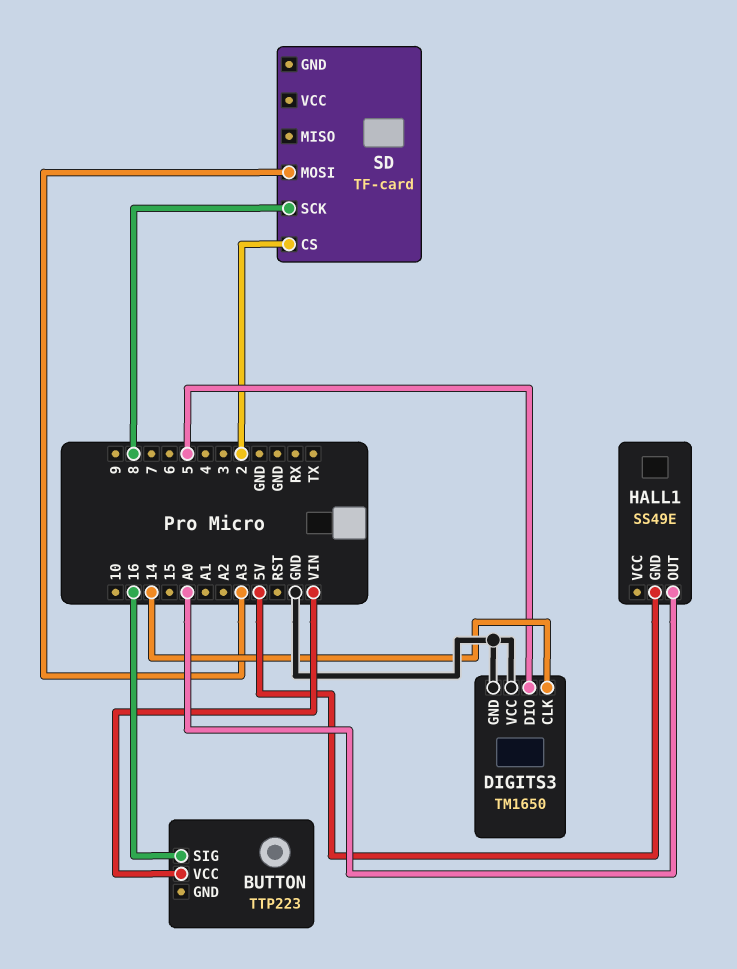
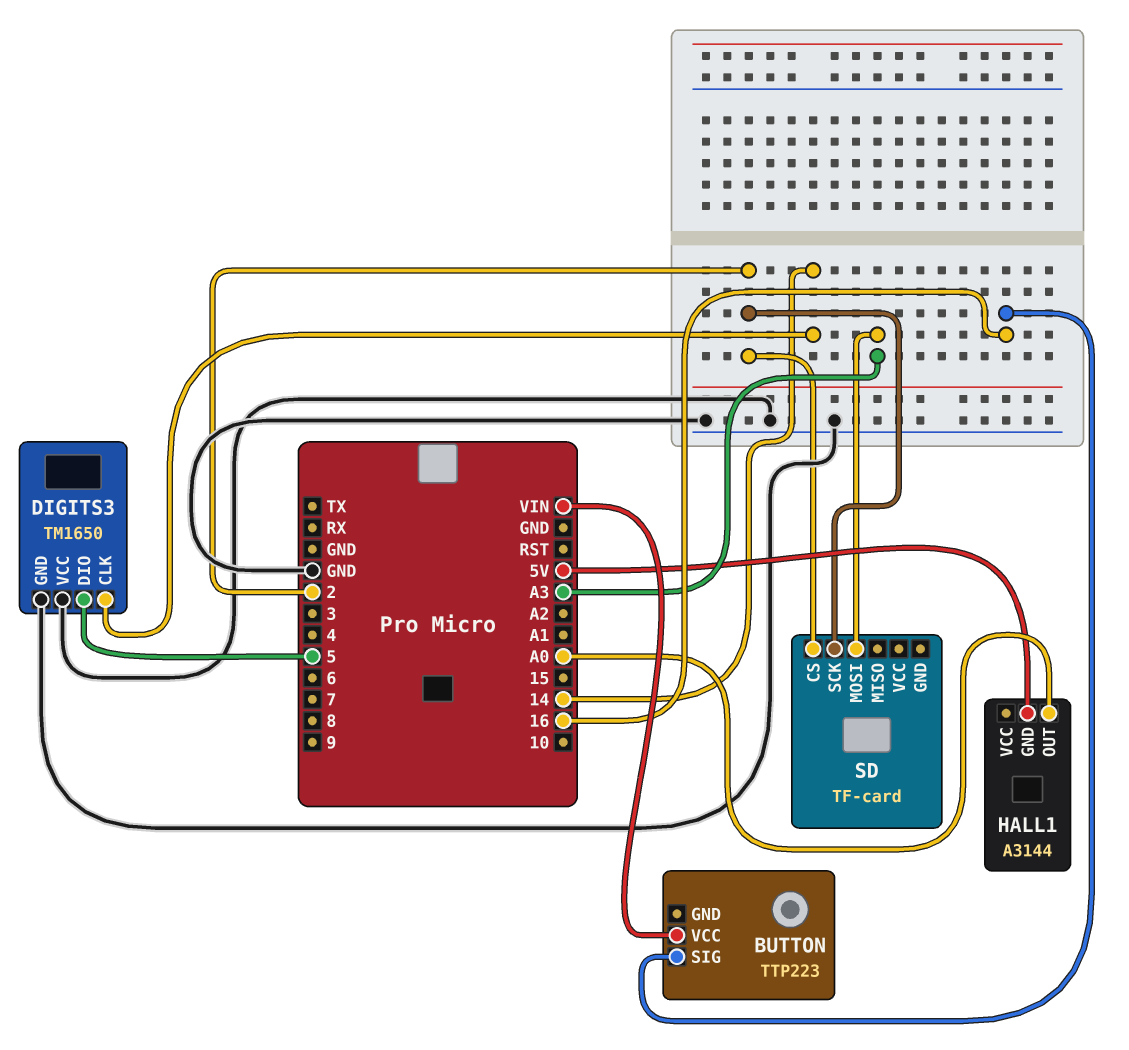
HALL1: SS49E -> A3144
SD pin SCK: 8 -> 2

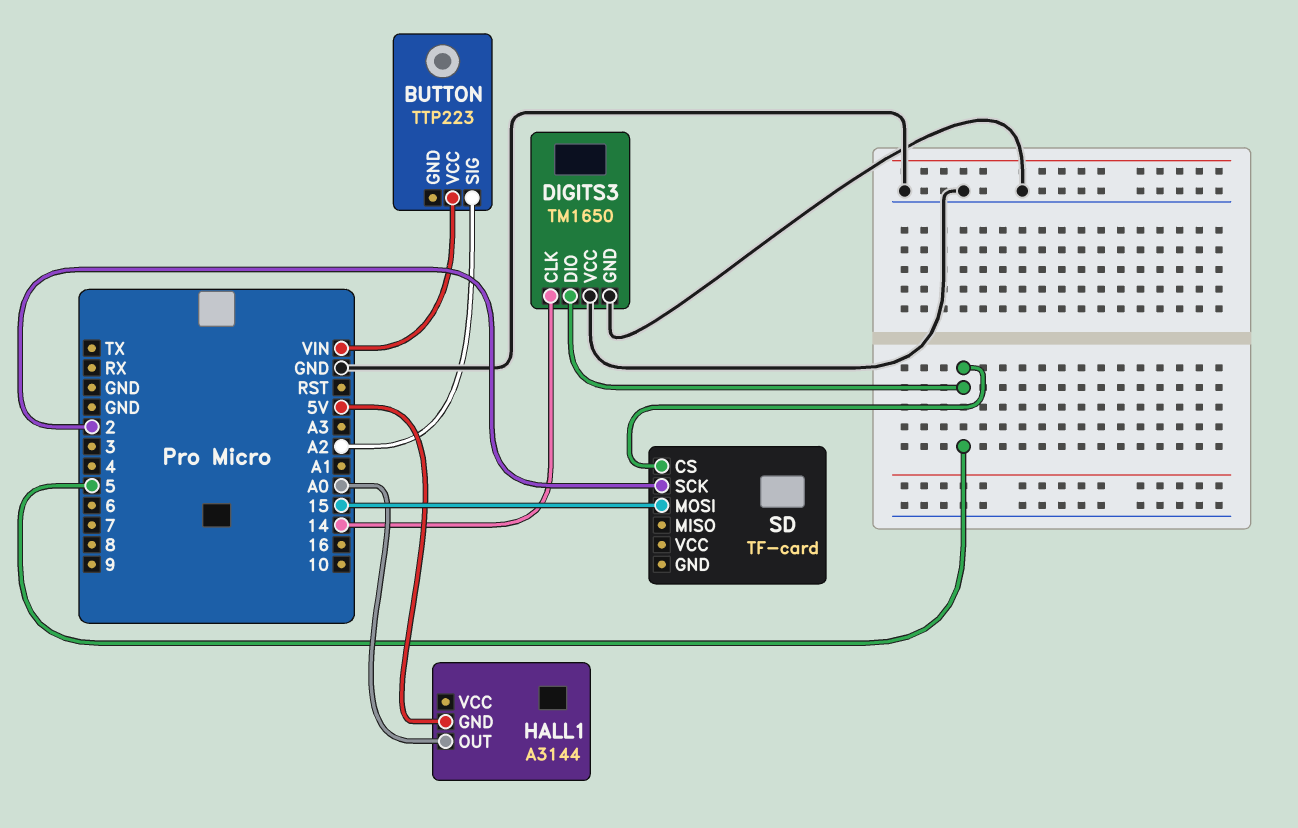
BUTTON pin SIG: 16 -> A2
SD pin CS: 2 -> 5
SD pin MOSI: A3 -> 15

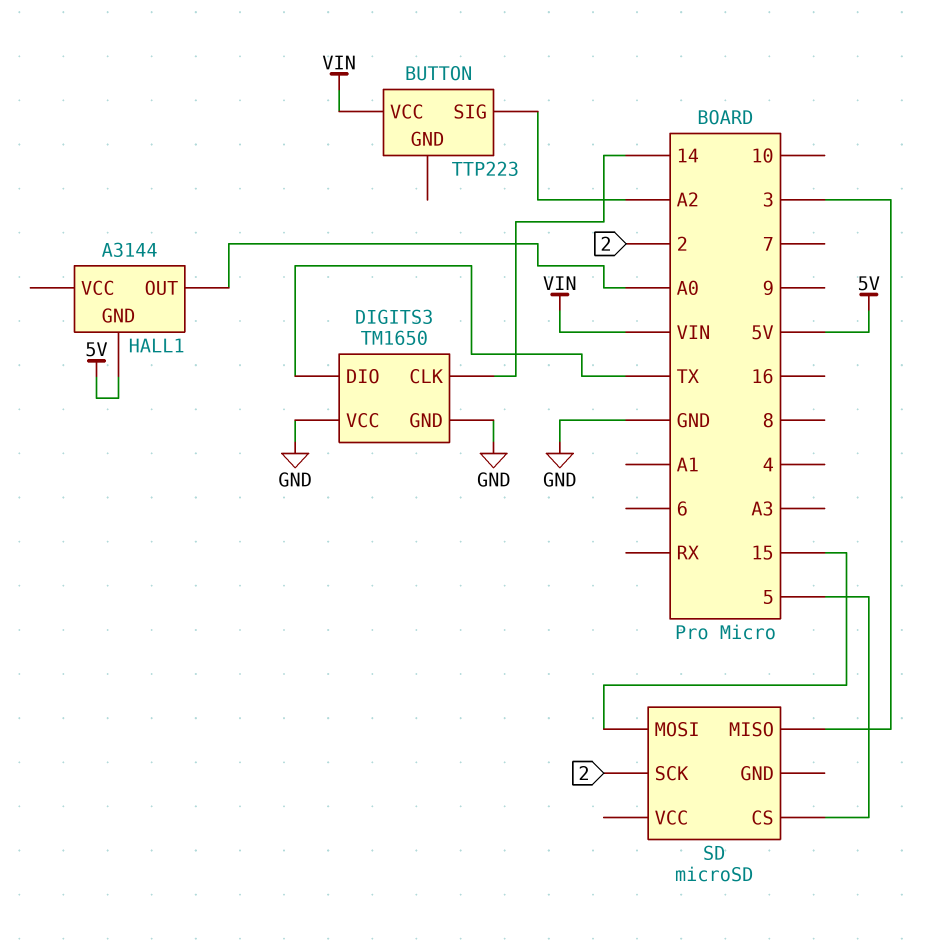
DIGITS3 pin DIO: 5 -> TX
SD: TF-card -> microSD
SD pin MISO: none -> 3

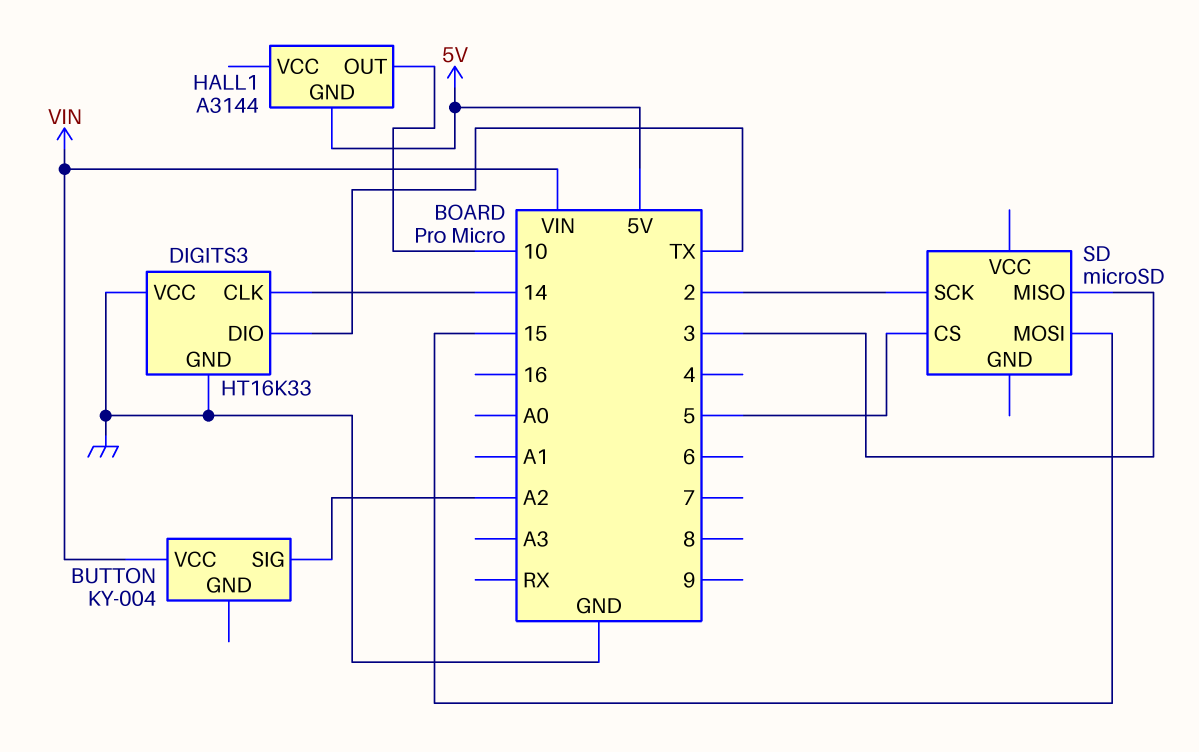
BUTTON: TTP223 -> KY-004
DIGITS3: TM1650 -> HT16K33
HALL1 pin OUT: A0 -> 10

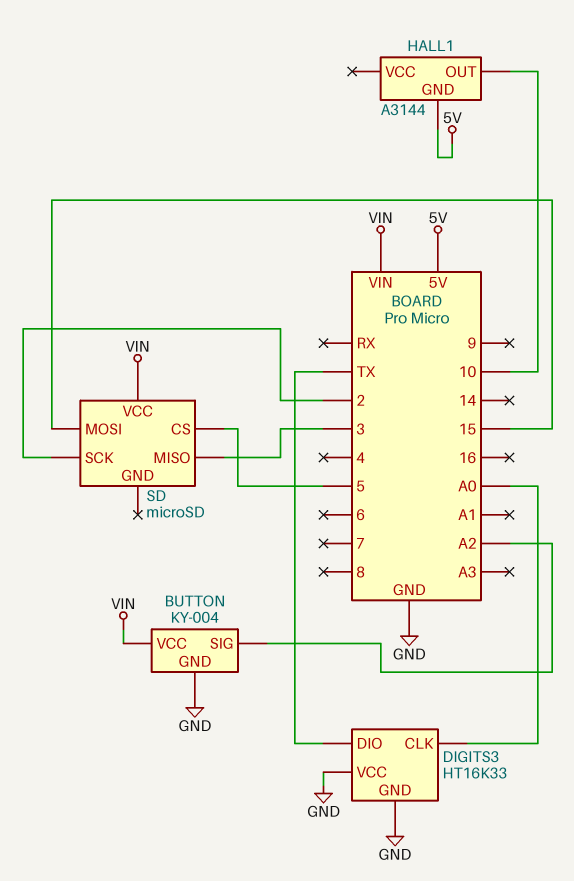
BUTTON pin GND: none -> GND
DIGITS3 pin CLK: 14 -> A0
SD pin VCC: none -> VIN

